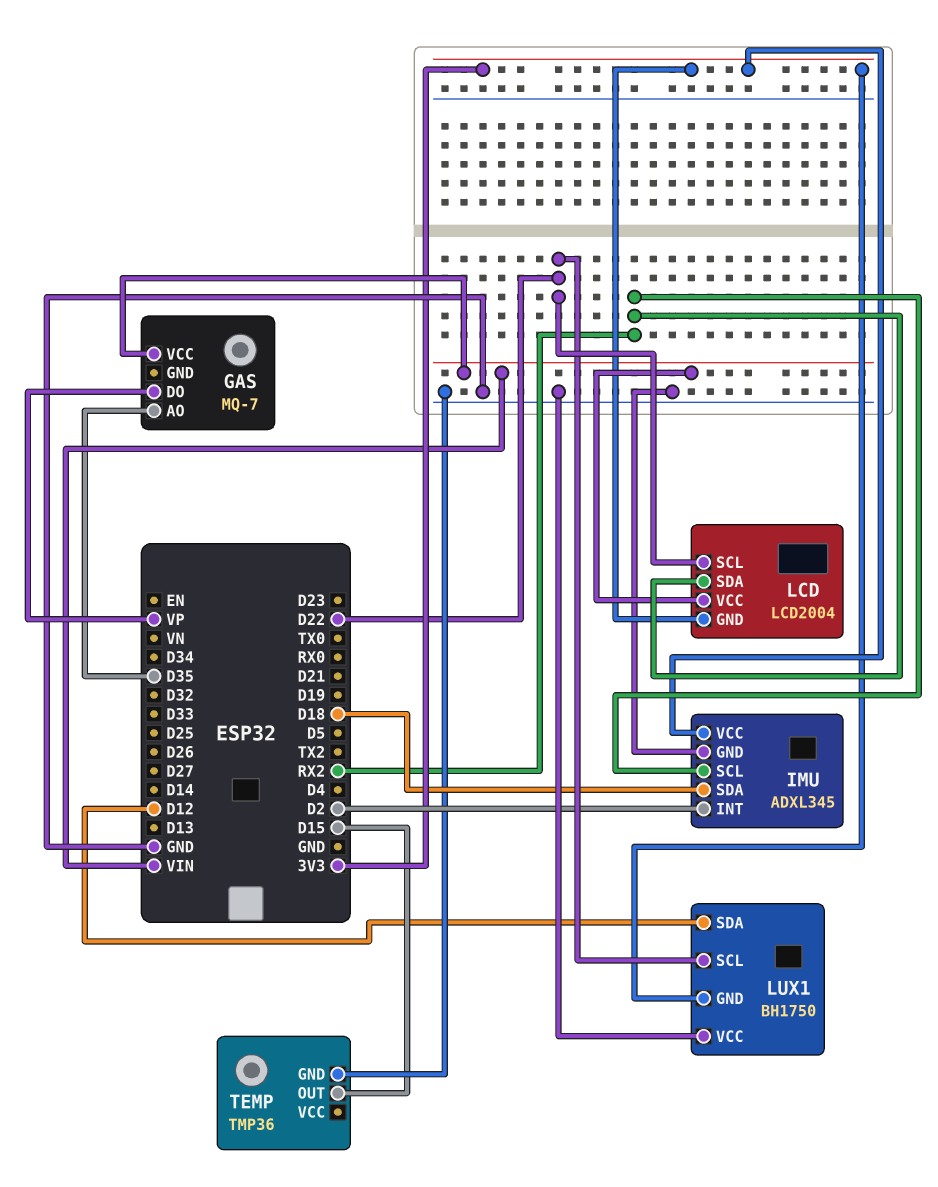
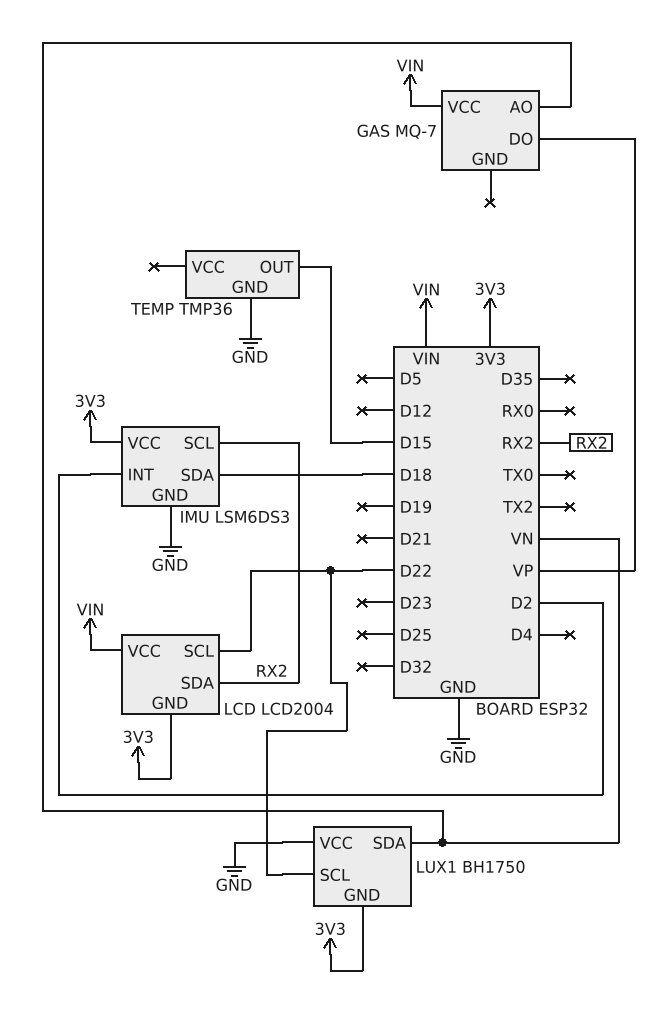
GAS pin AO: D35 -> VN
IMU: ADXL345 -> LSM6DS3
LUX1 pin SDA: D12 -> VN

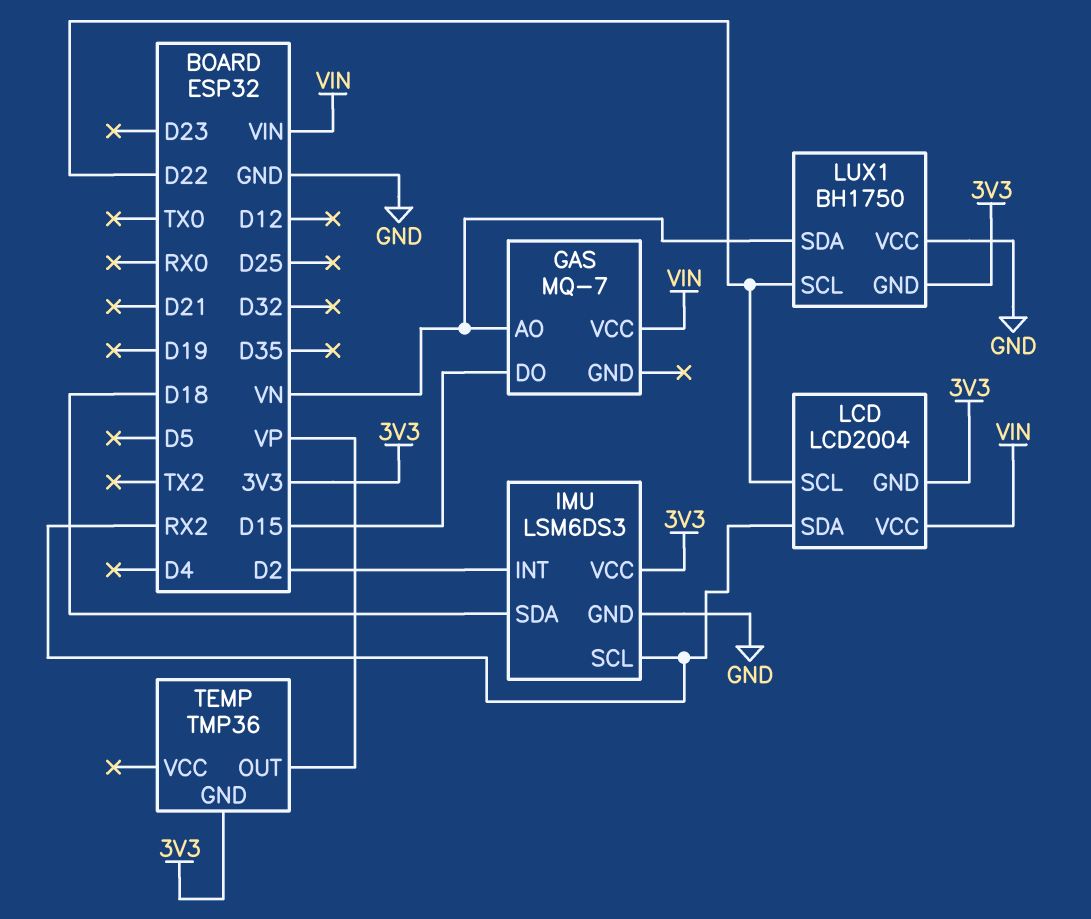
GAS pin DO: VP -> D15
TEMP pin GND: GND -> 3V3
TEMP pin OUT: D15 -> VP

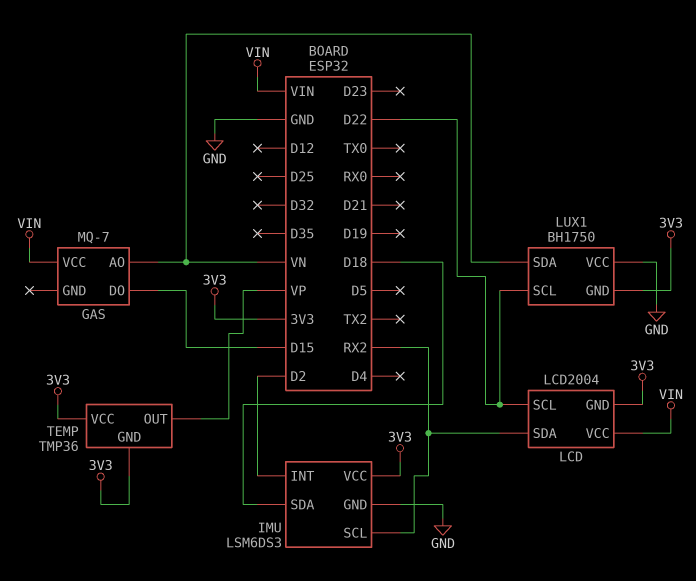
TEMP pin VCC: none -> 3V3

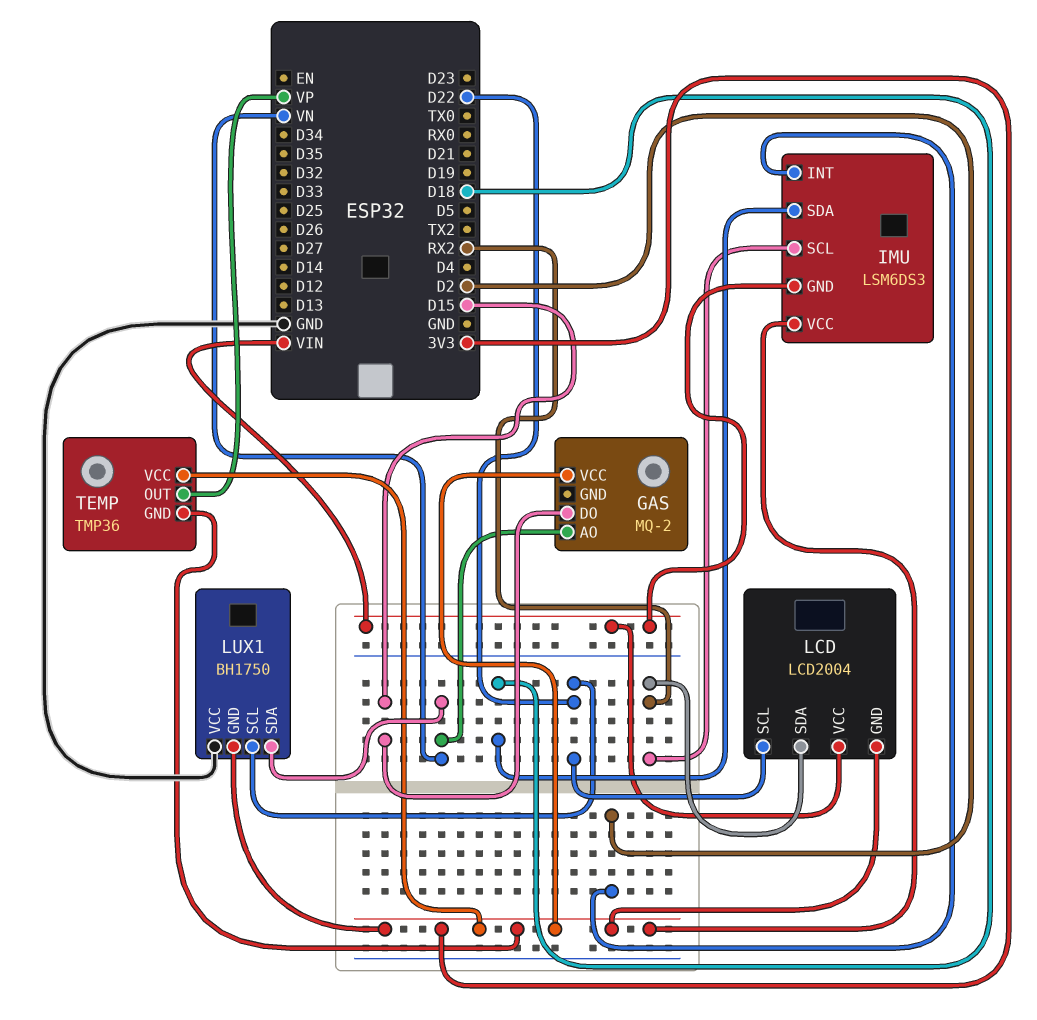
GAS: MQ-7 -> MQ-2
GAS pin VCC: VIN -> 3V3
IMU pin GND: GND -> VIN

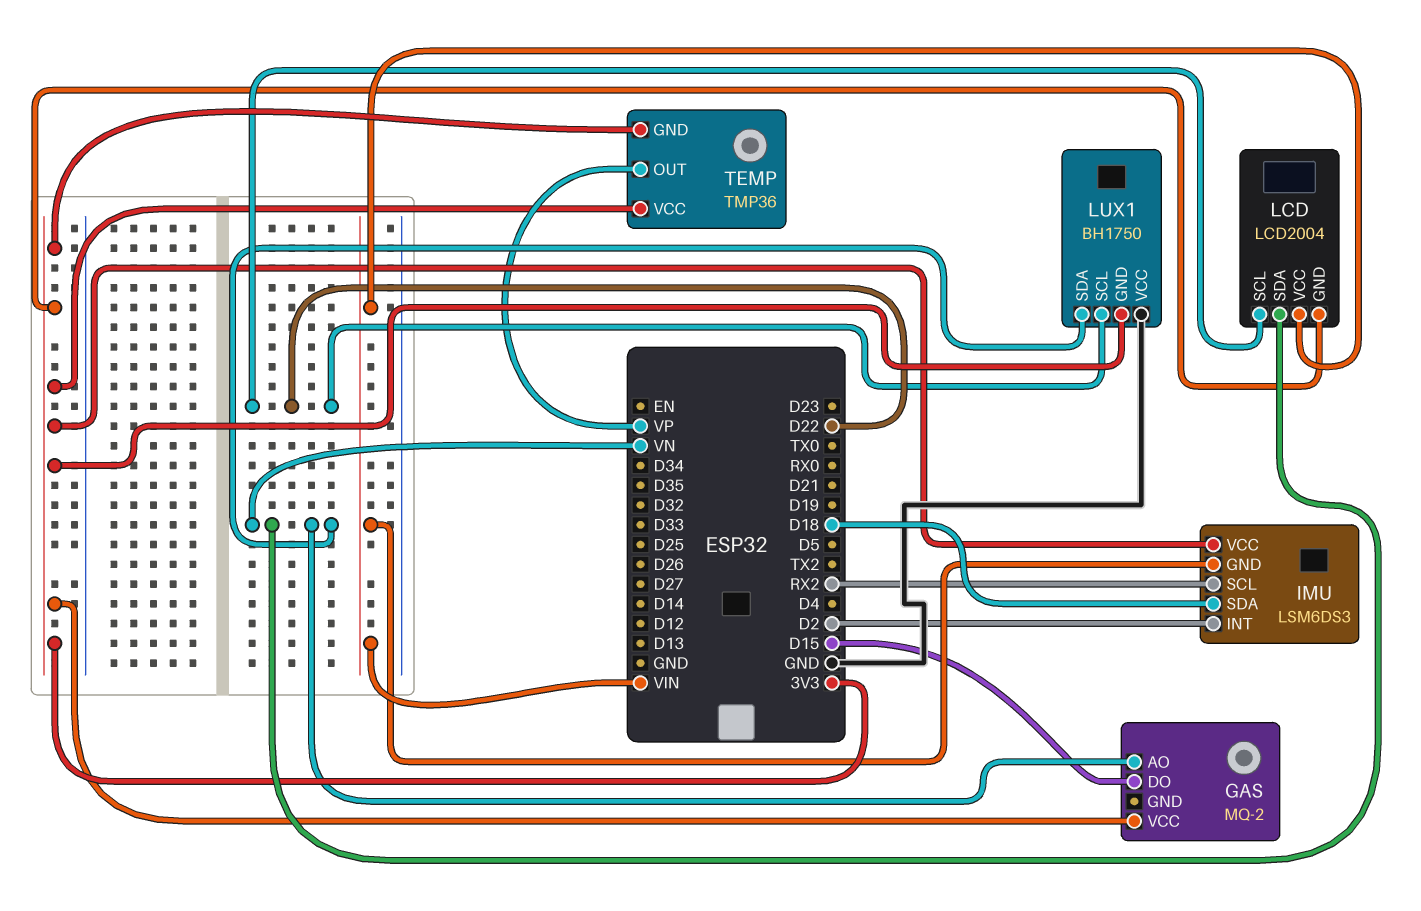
LCD pin SDA: RX2 -> VN

